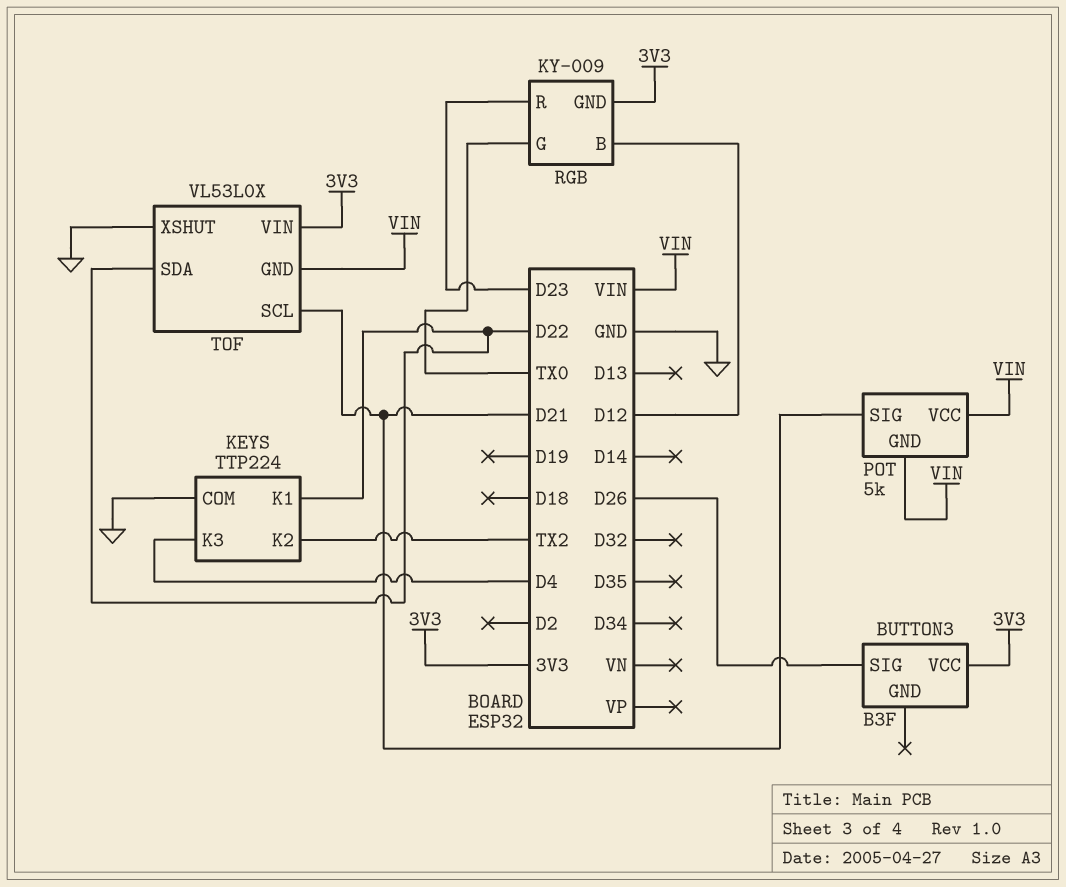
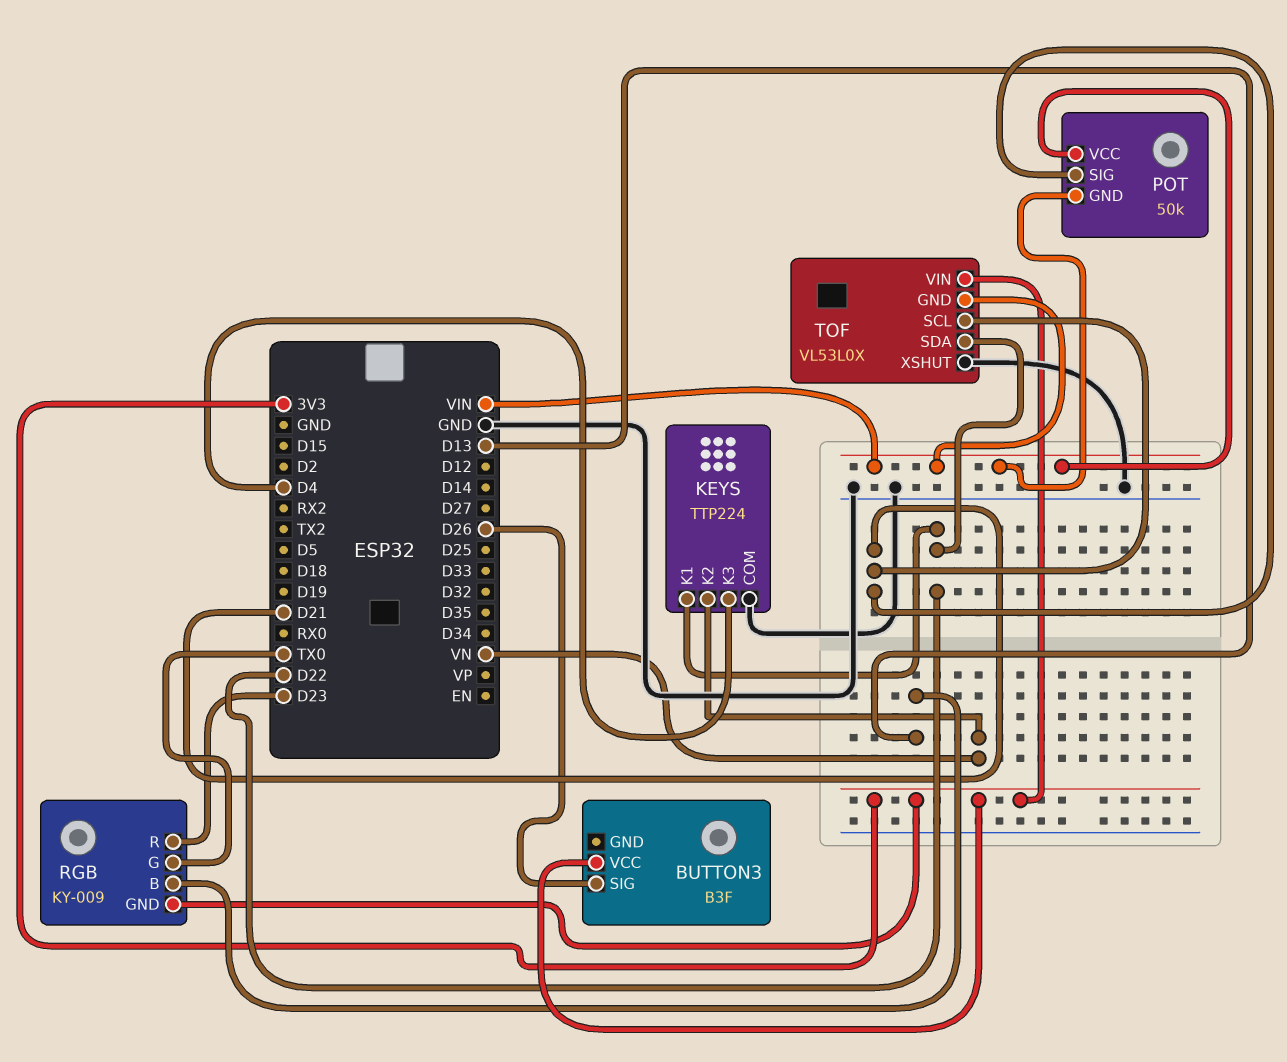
KEYS pin K2: TX2 -> VN
POT: 5k -> 50k
RGB pin B: D12 -> D13

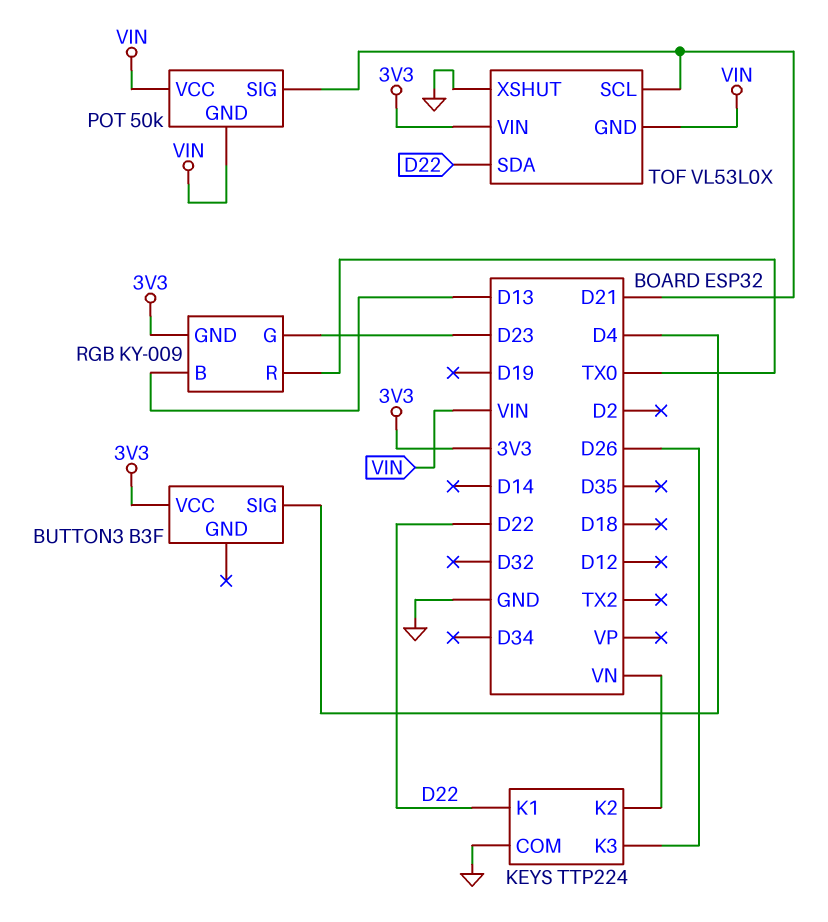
BUTTON3 pin SIG: D26 -> D4
KEYS pin K3: D4 -> D26
RGB pin G: TX0 -> D23
RGB pin R: D23 -> TX0

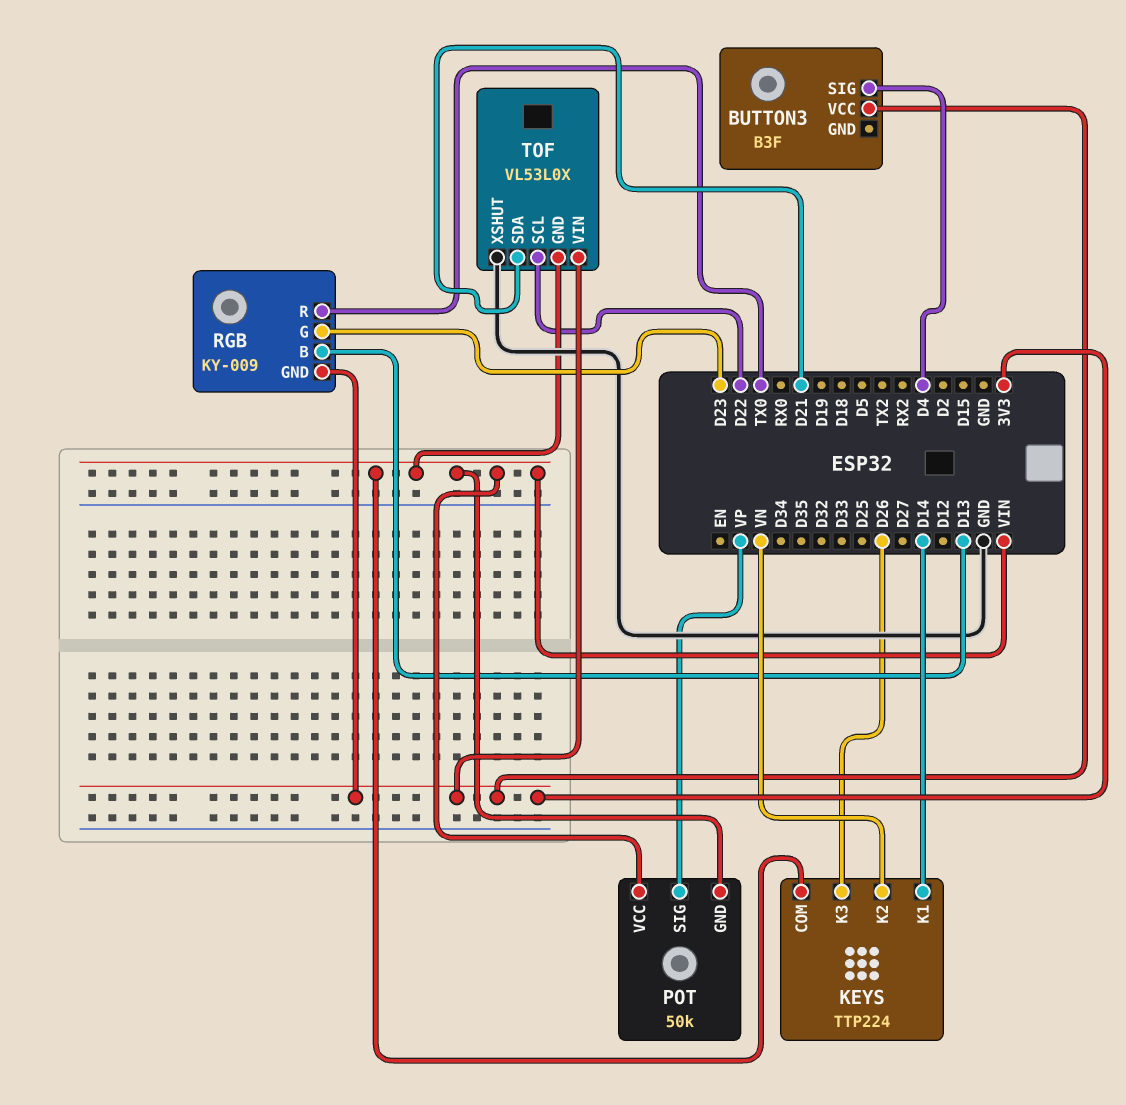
KEYS pin COM: GND -> VIN
KEYS pin K1: D22 -> D14
POT pin SIG: D21 -> VP
TOF pin SCL: D21 -> D22
TOF pin SDA: D22 -> D21

